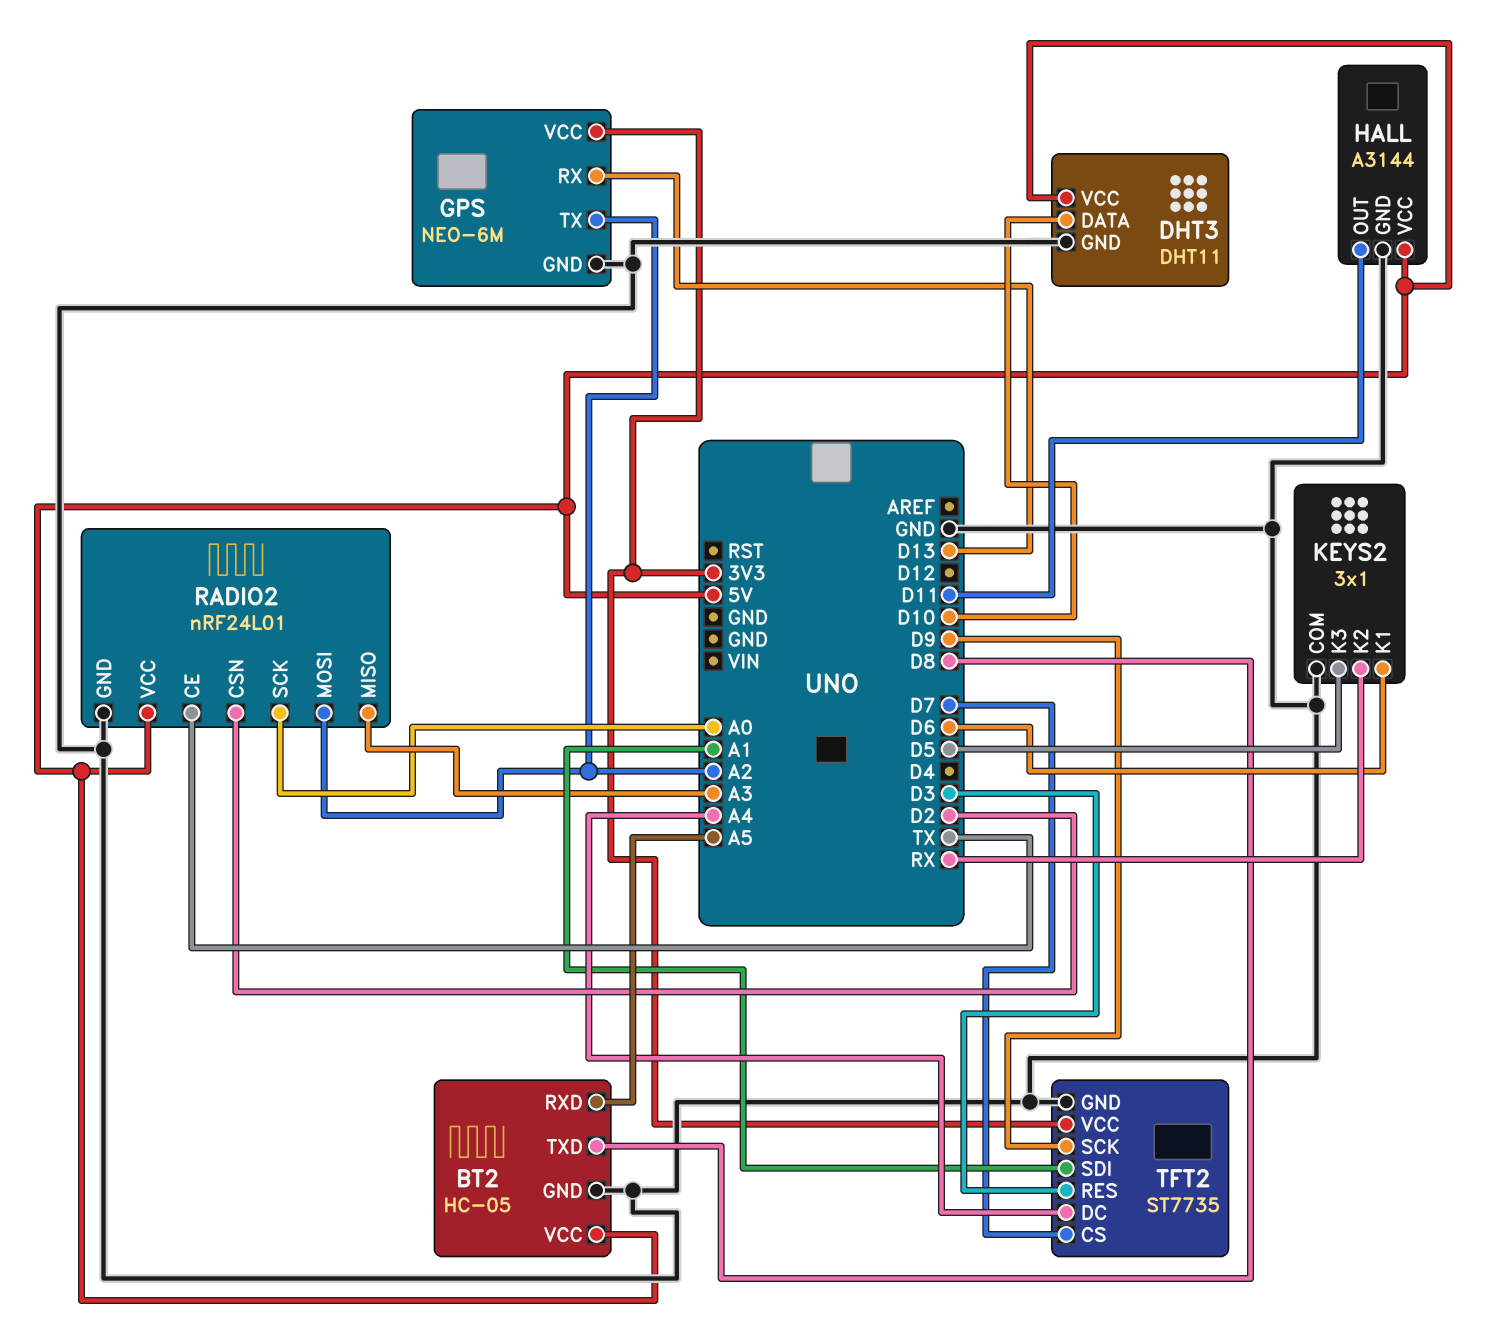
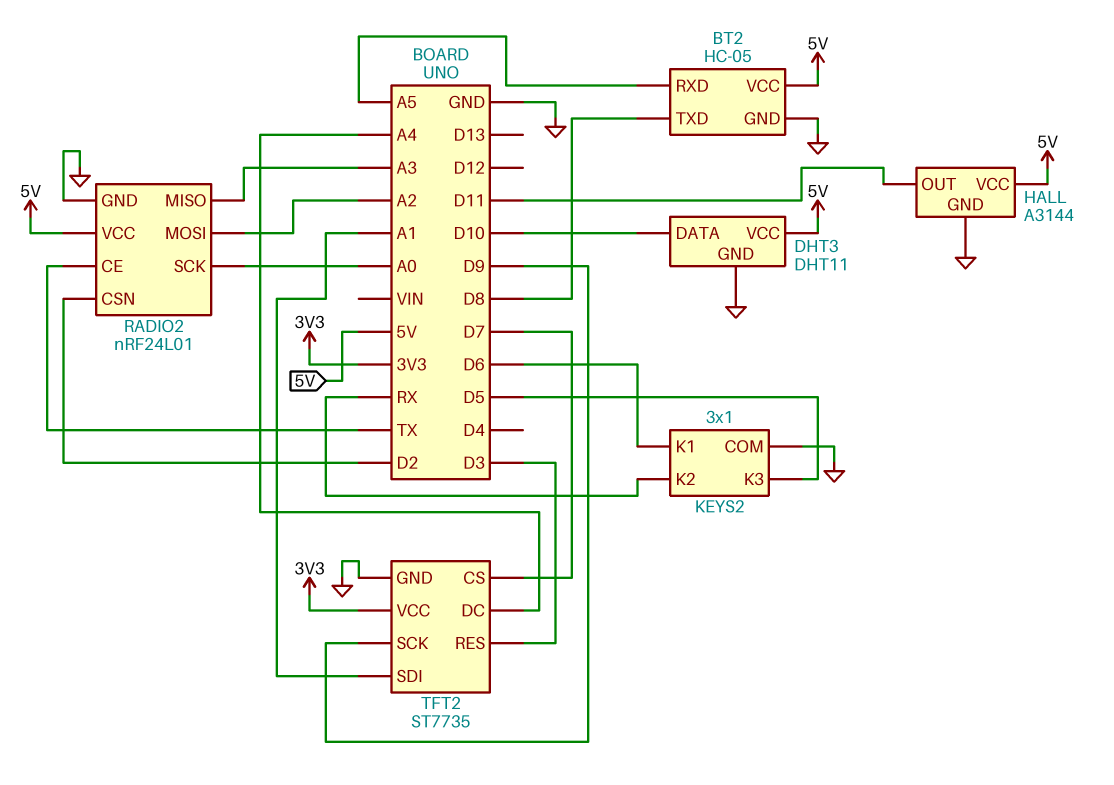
GPS: NEO-6M -> none
GPS pin GND: GND -> none
GPS pin RX: D13 -> none
GPS pin TX: A2 -> none
GPS pin VCC: 3V3 -> none

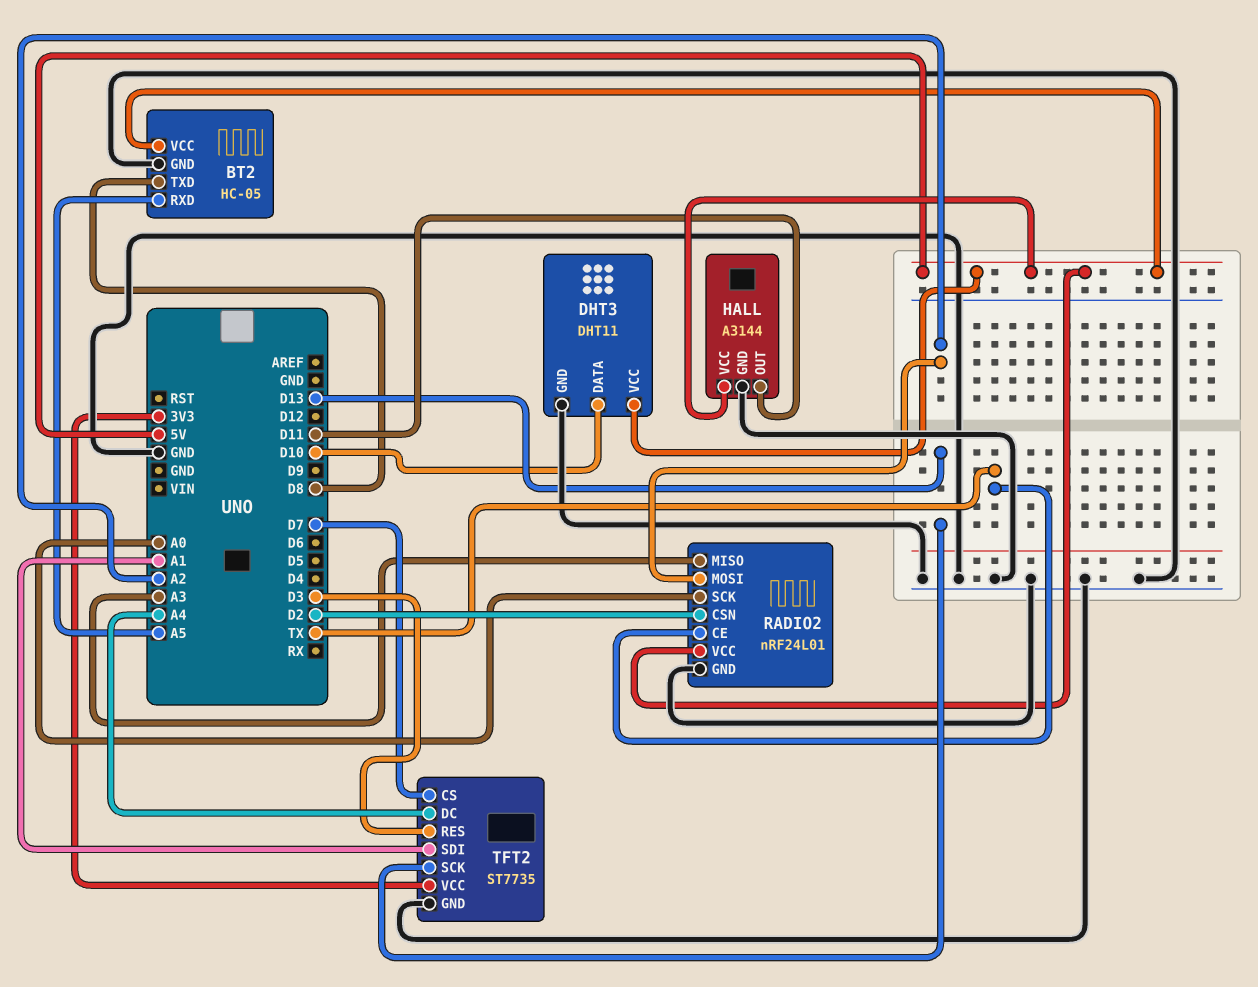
KEYS2: 3x1 -> none
KEYS2 pin COM: GND -> none
KEYS2 pin K1: D6 -> none
KEYS2 pin K2: RX -> none
KEYS2 pin K3: D5 -> none
TFT2 pin SCK: D9 -> D13

